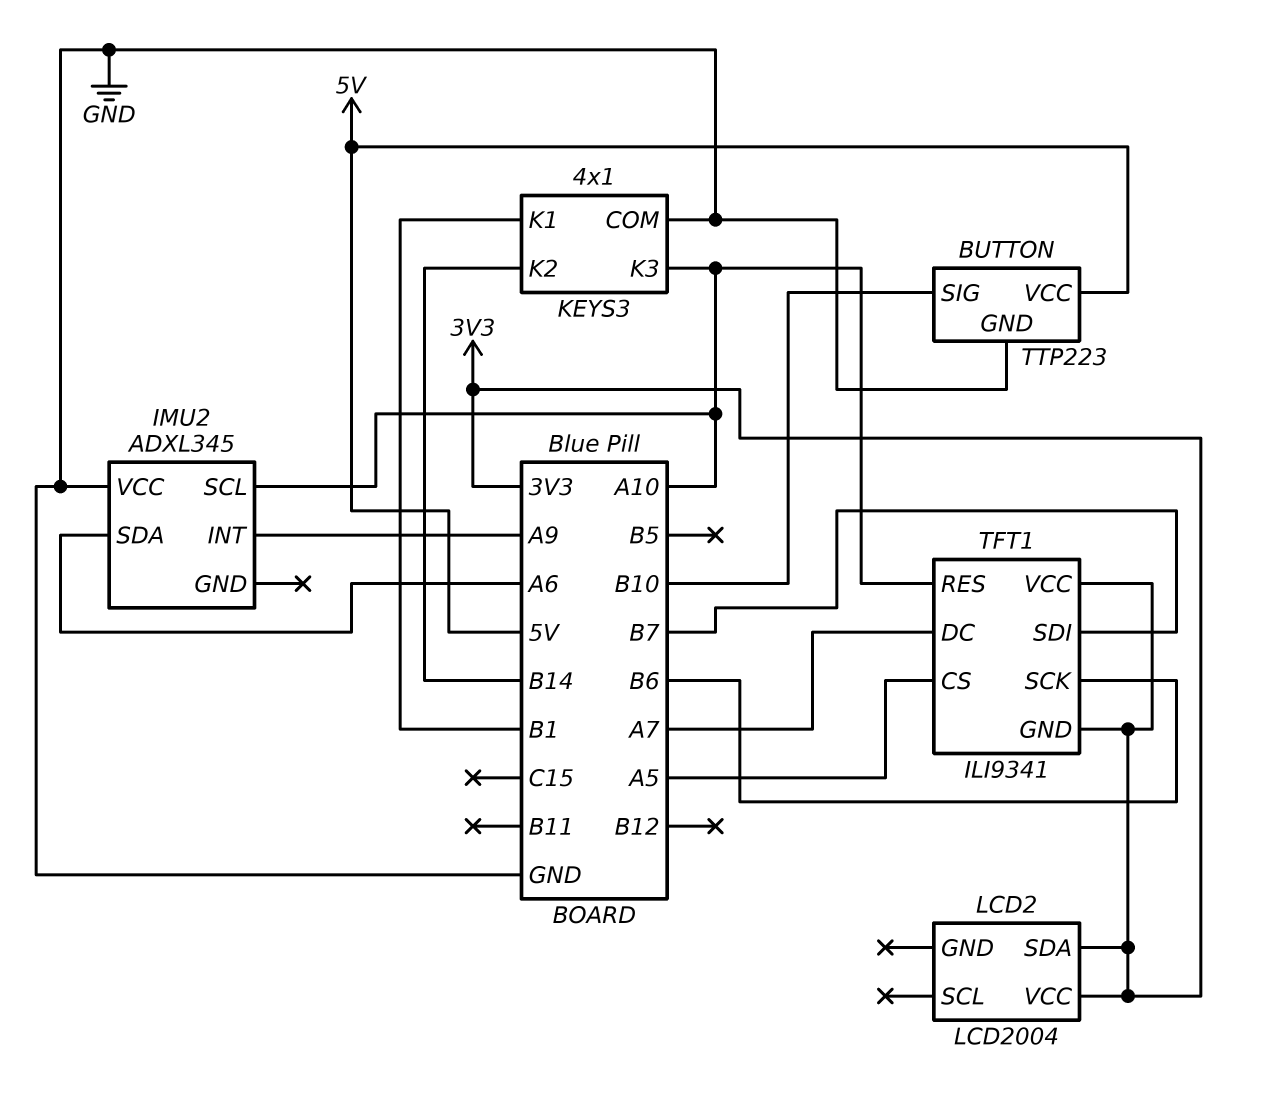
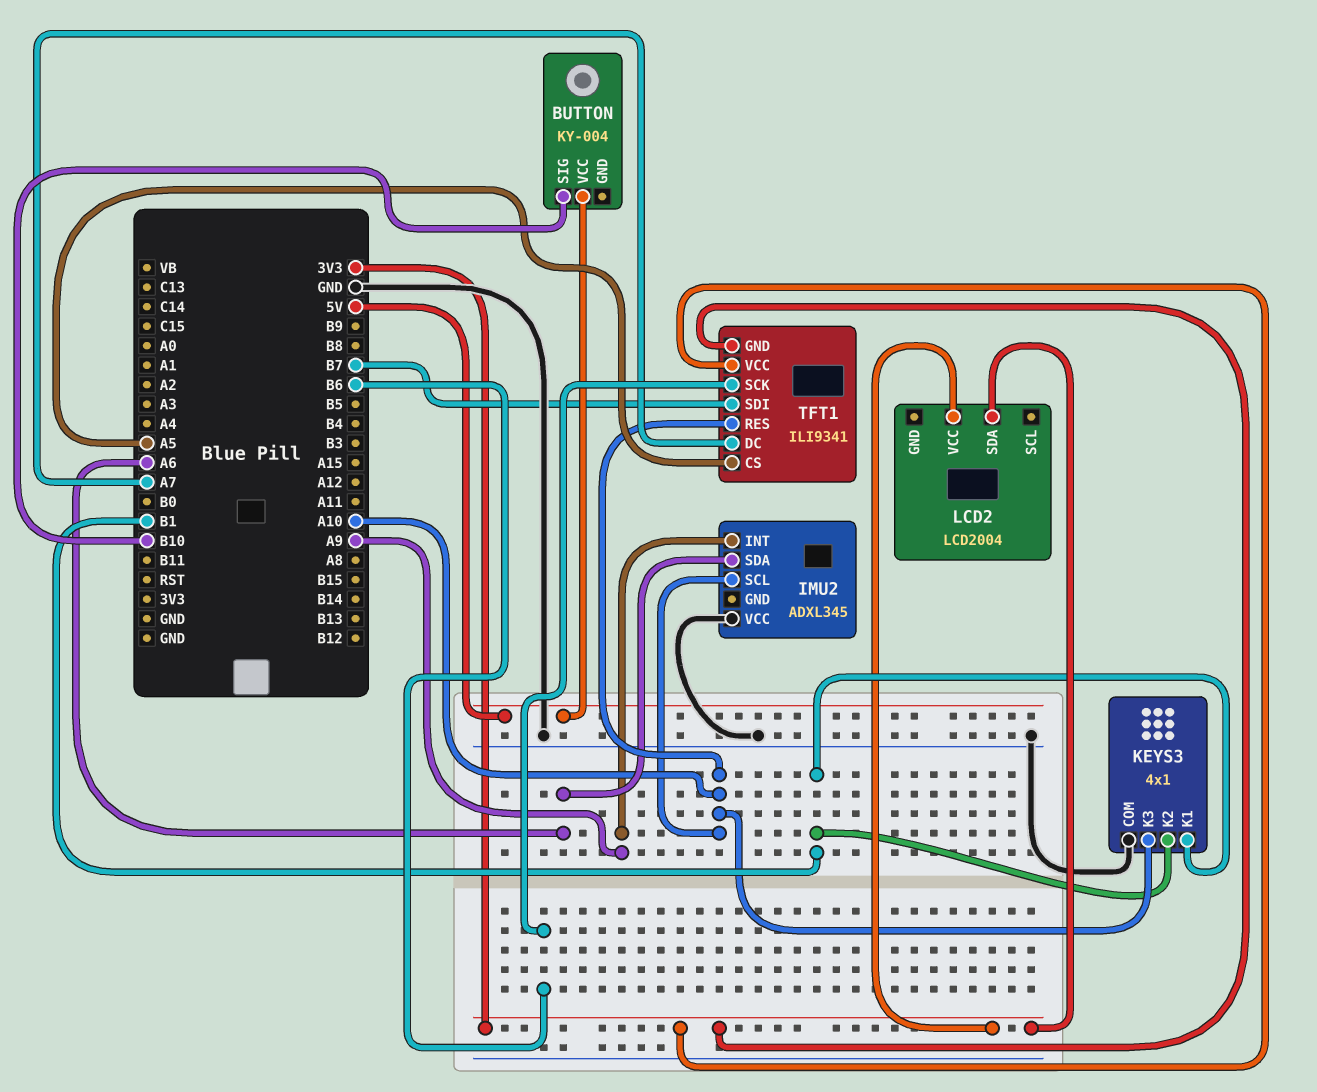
BUTTON: TTP223 -> KY-004
BUTTON pin GND: GND -> none
KEYS3 pin K2: B14 -> B1

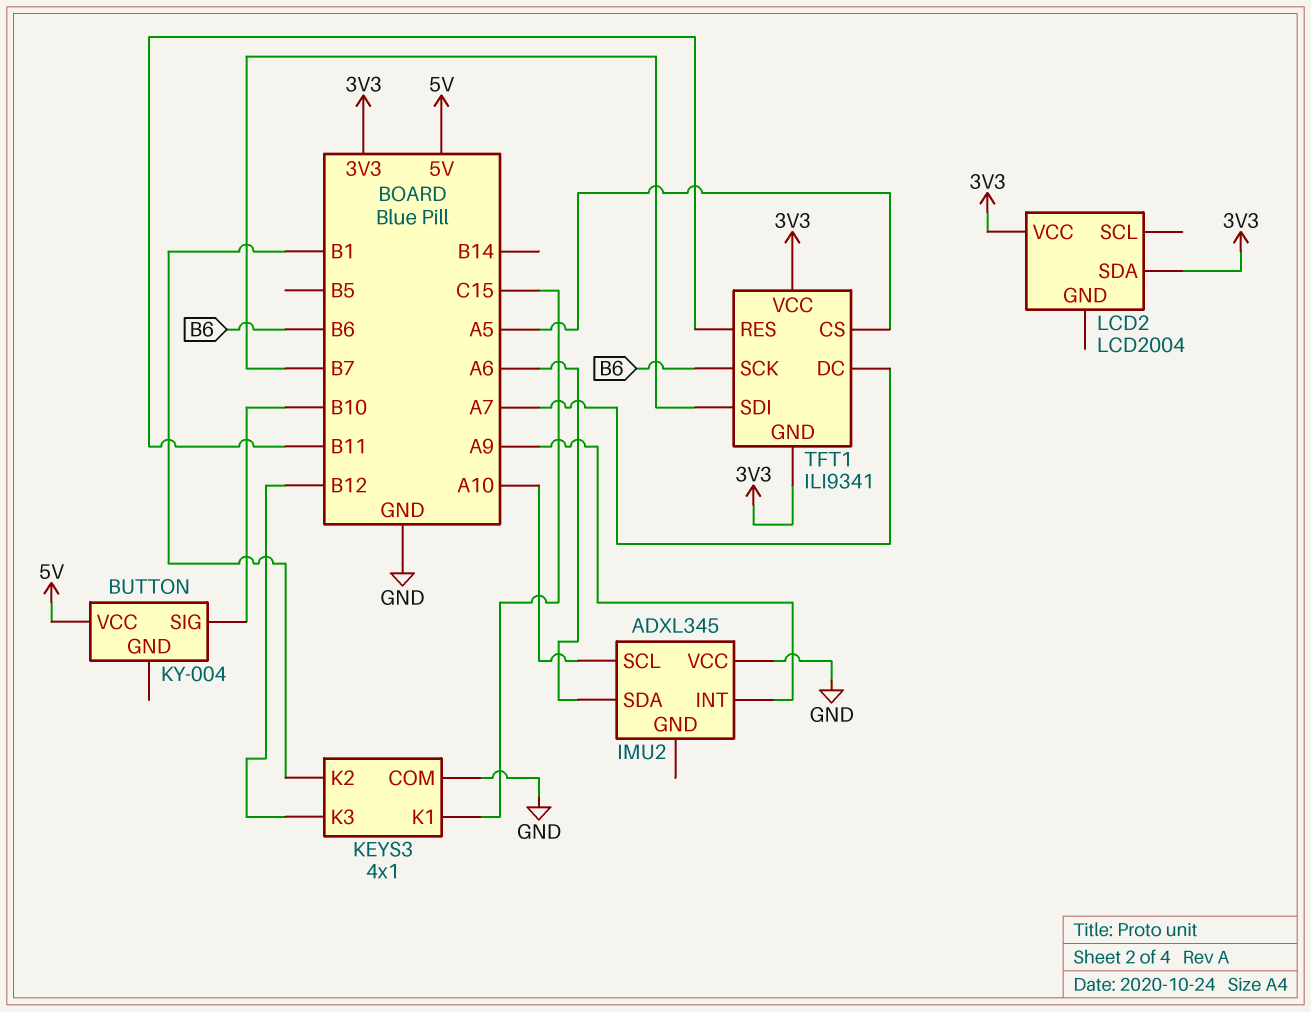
KEYS3 pin K1: B1 -> C15
KEYS3 pin K3: A10 -> B12
TFT1 pin RES: A10 -> B11

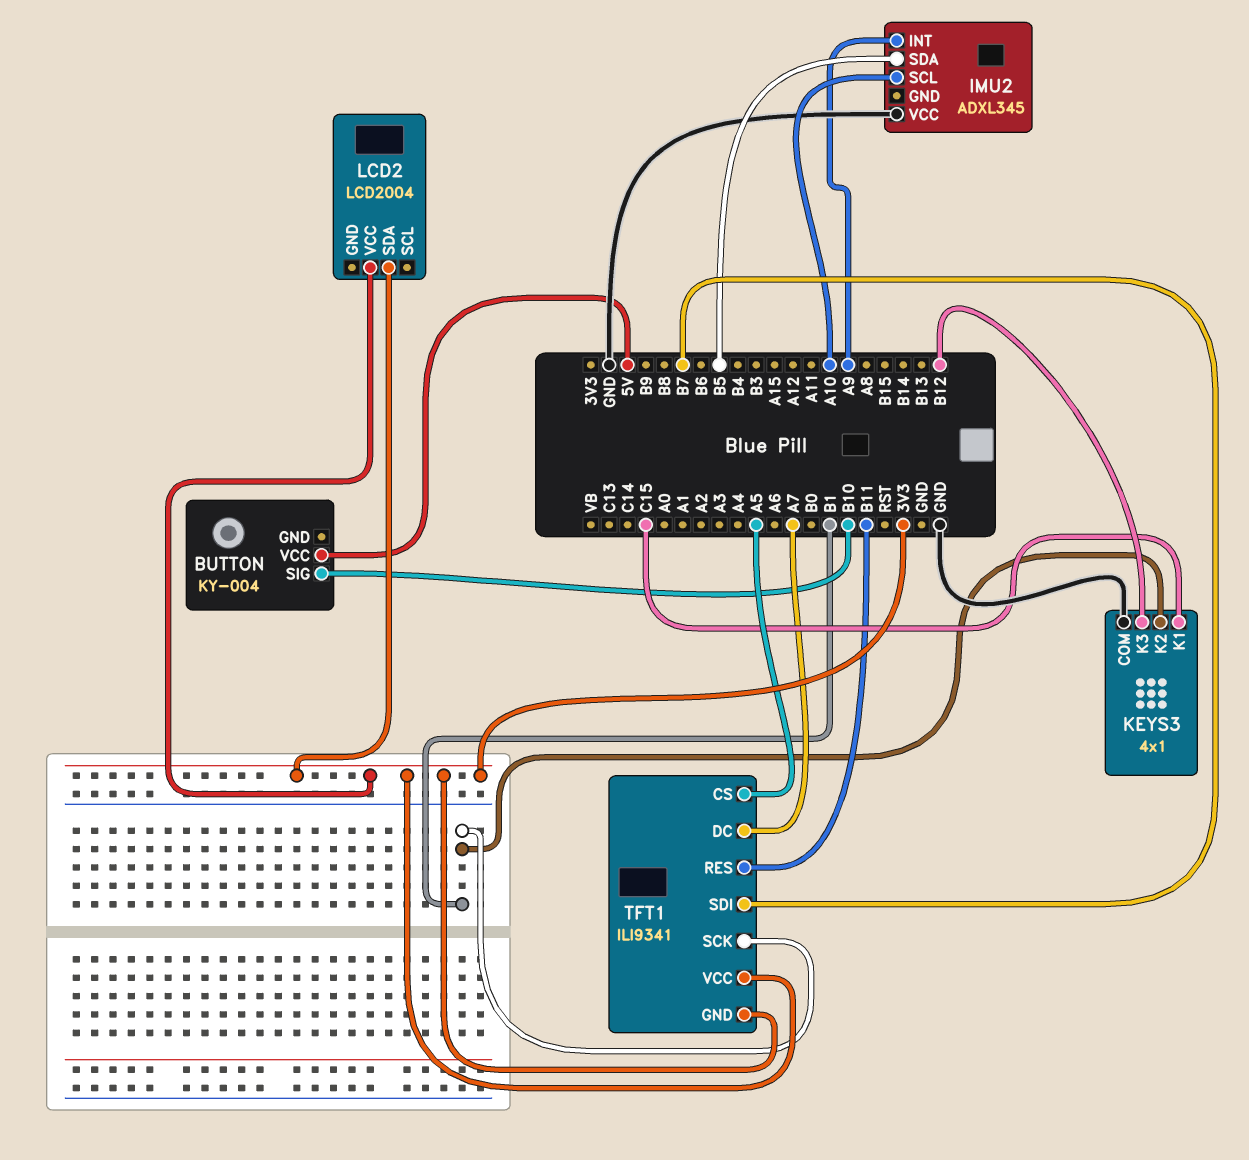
IMU2 pin SDA: A6 -> B5
TFT1 pin SCK: B6 -> B1

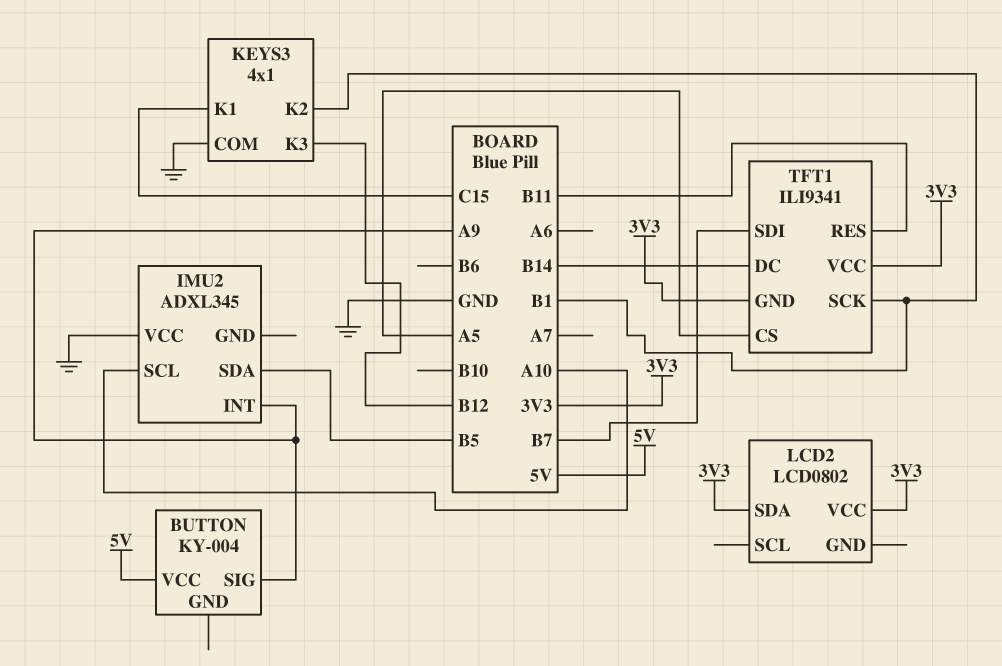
BUTTON pin SIG: B10 -> A9
LCD2: LCD2004 -> LCD0802
TFT1 pin DC: A7 -> B14

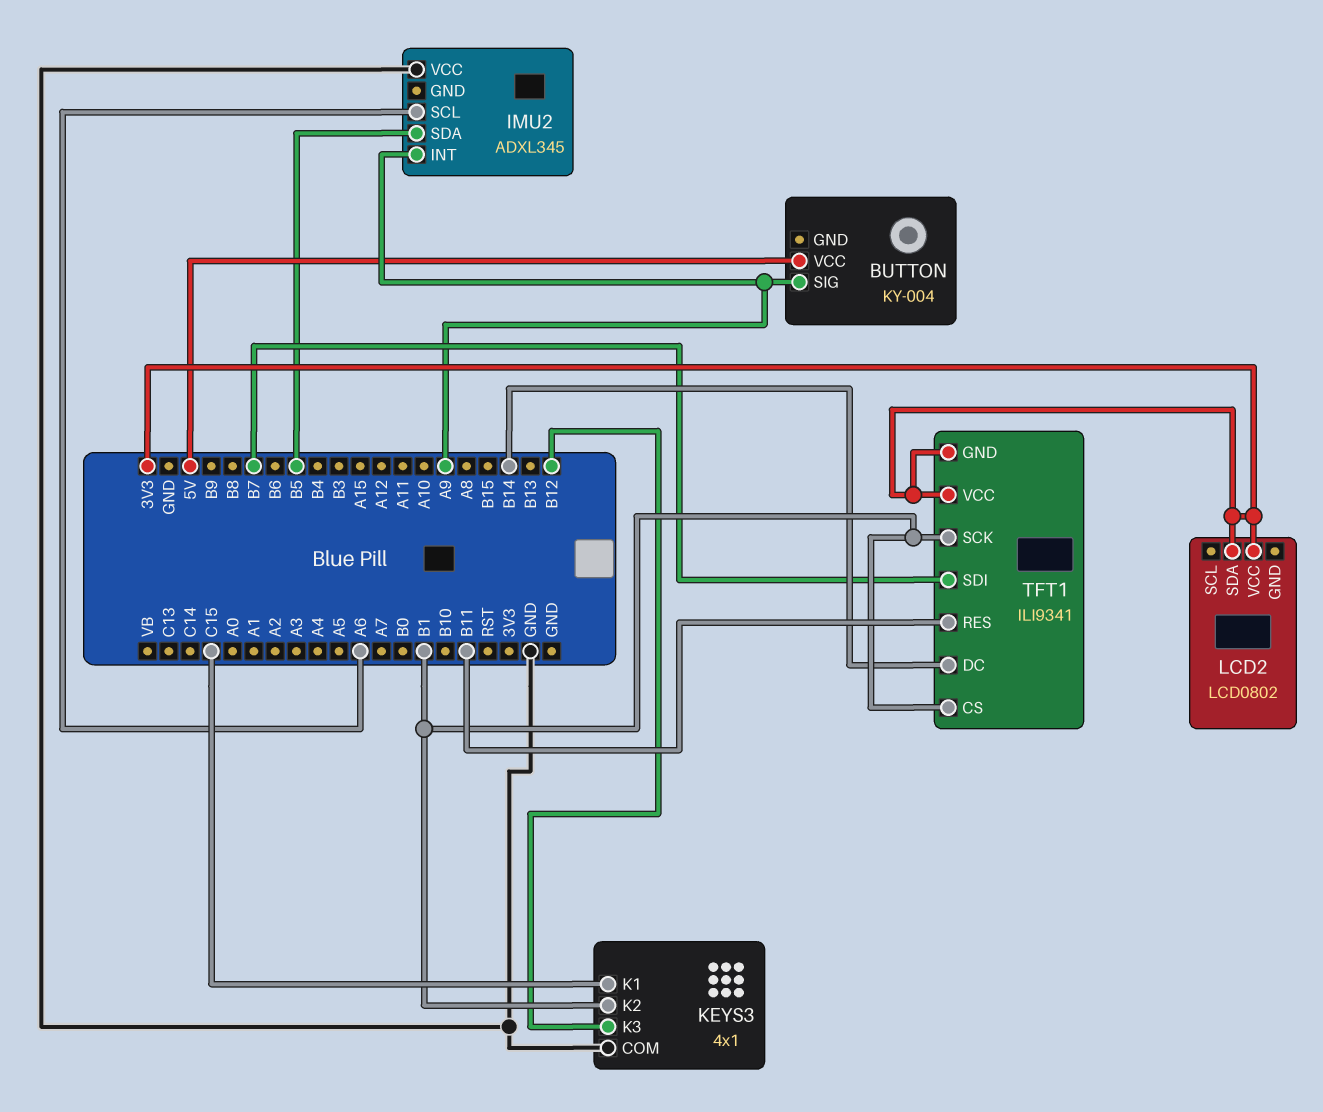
IMU2 pin SCL: A10 -> A6
TFT1 pin CS: A5 -> B1

